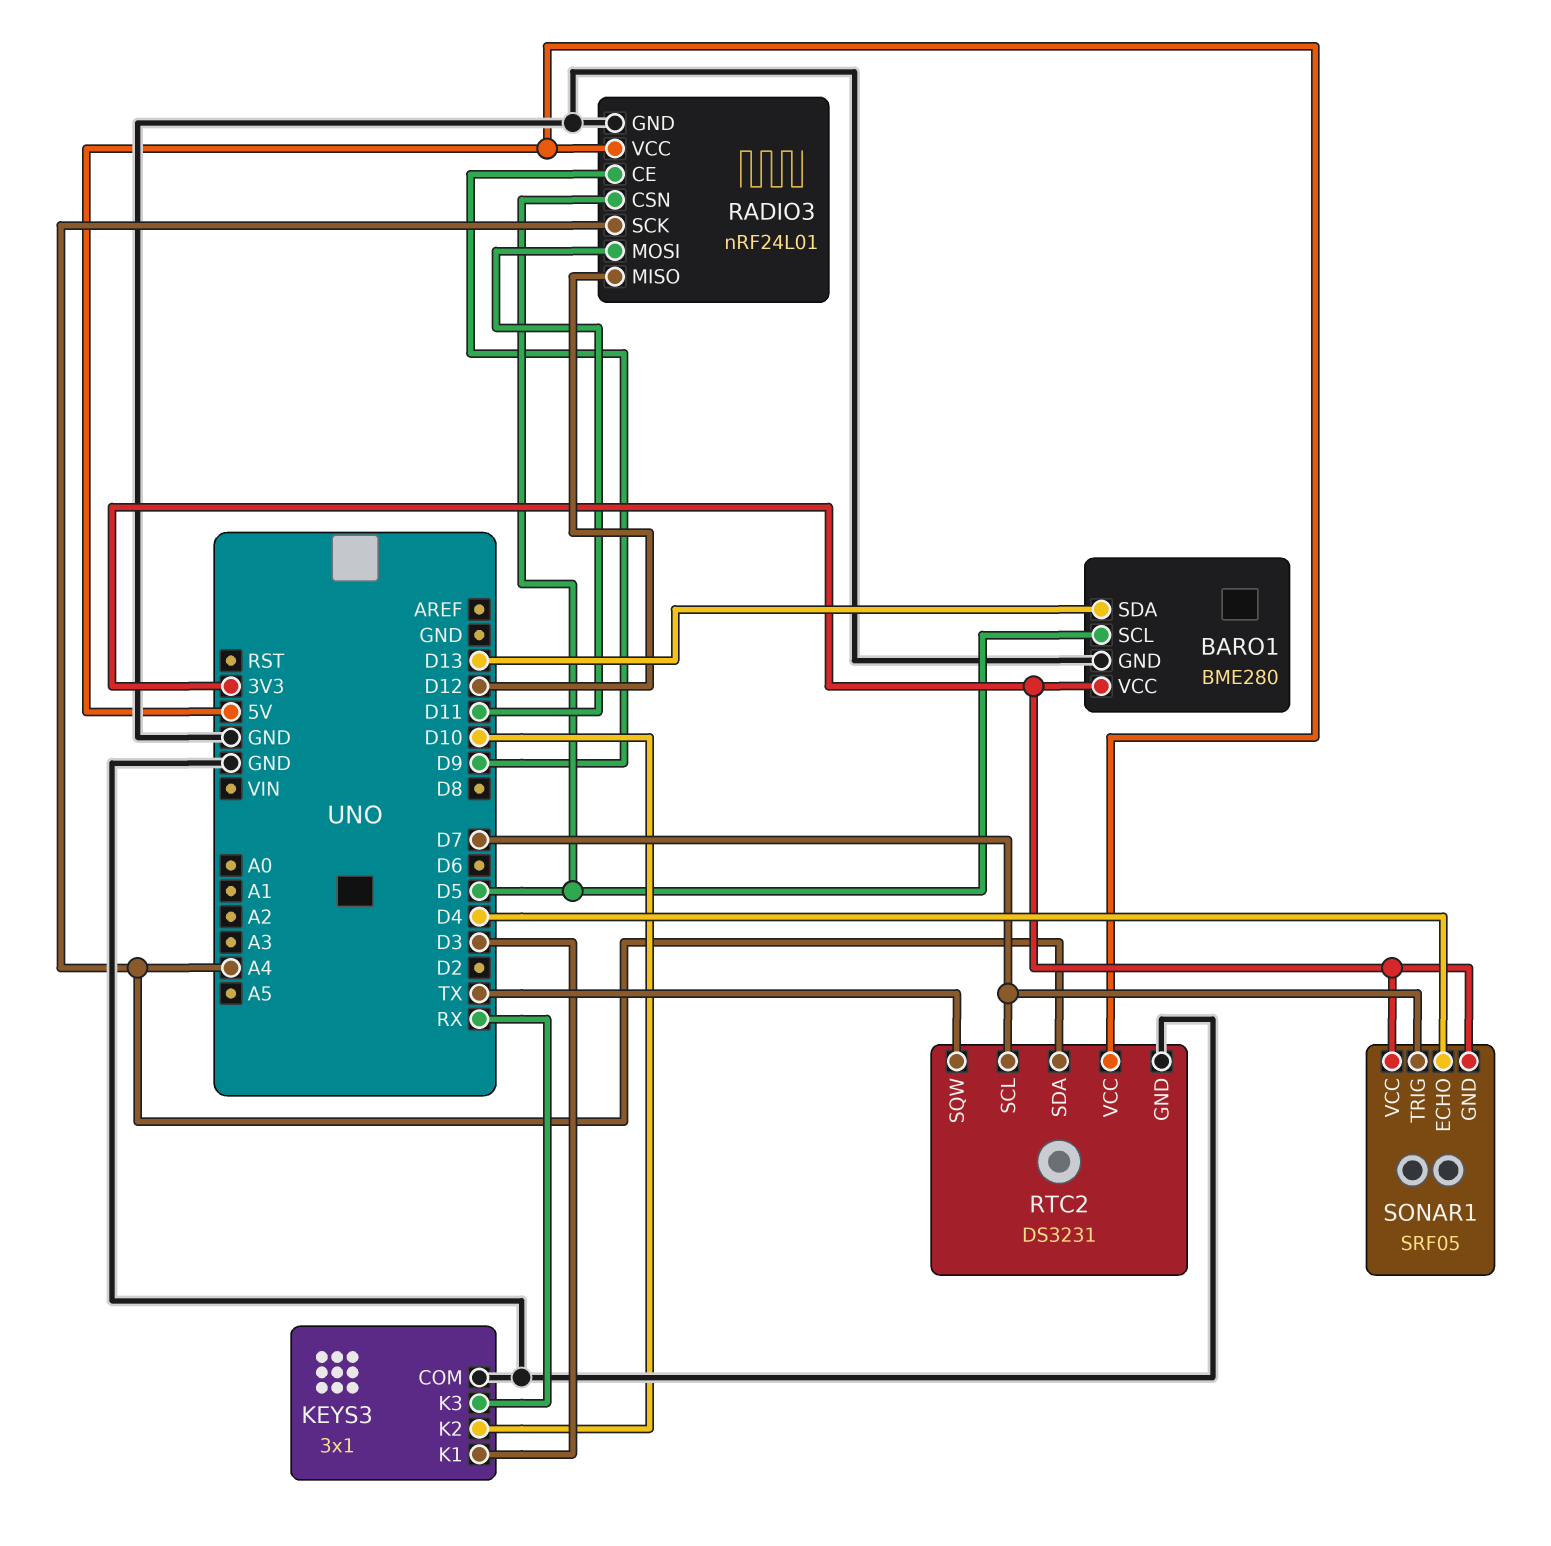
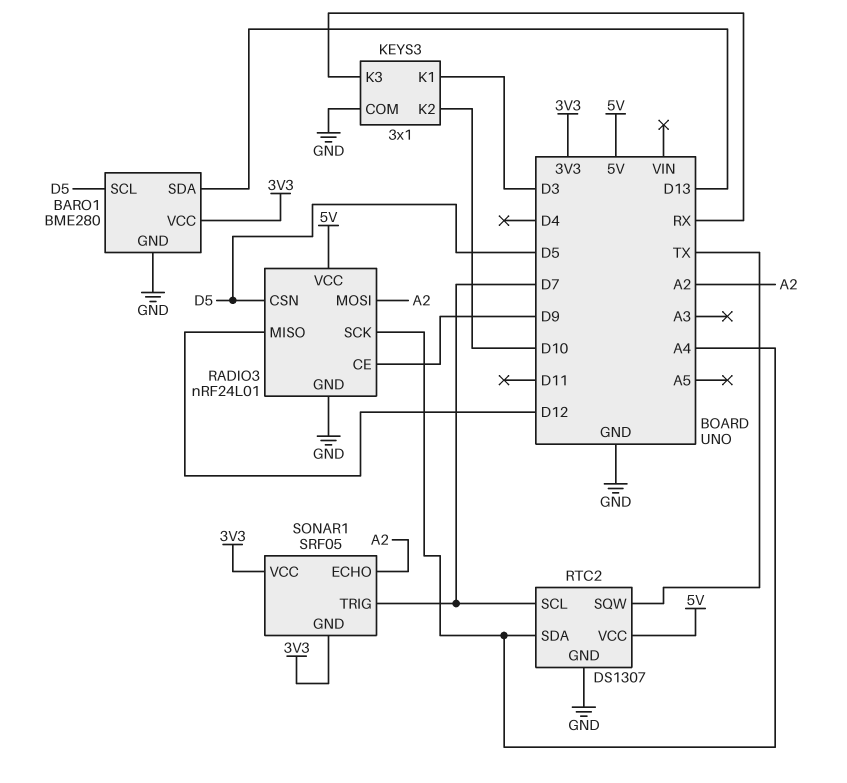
RADIO3 pin MOSI: D11 -> A2
RTC2: DS3231 -> DS1307
SONAR1 pin ECHO: D4 -> A2

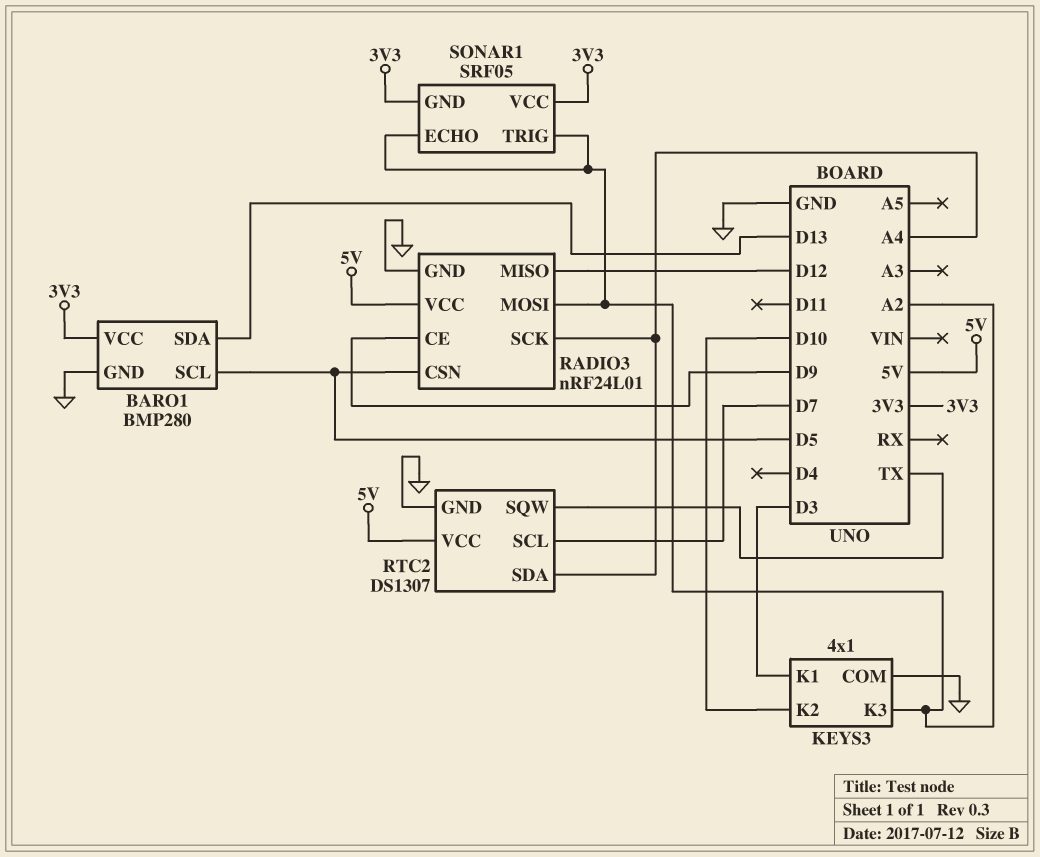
BARO1: BME280 -> BMP280
KEYS3: 3x1 -> 4x1
KEYS3 pin K3: RX -> A2
SONAR1 pin TRIG: D7 -> A2

